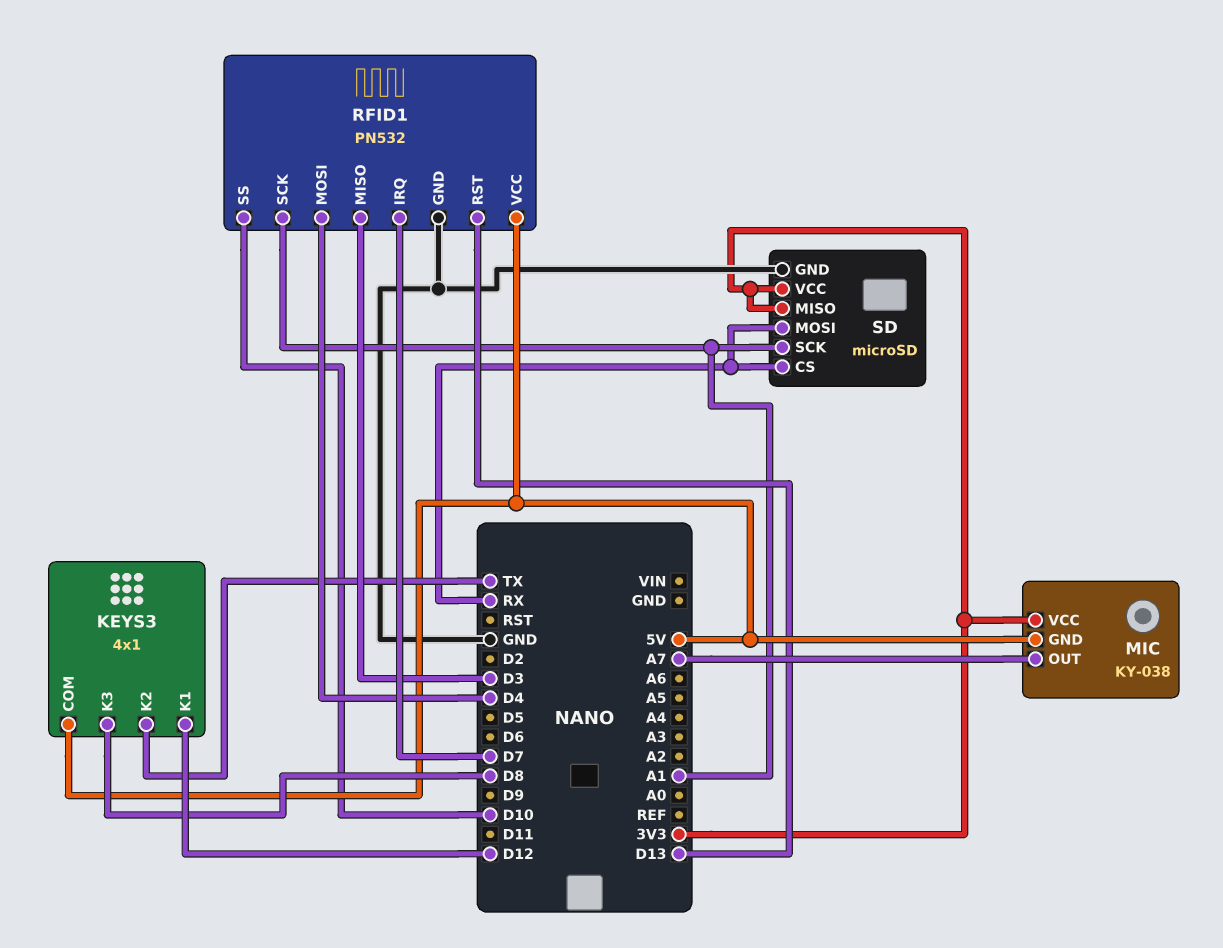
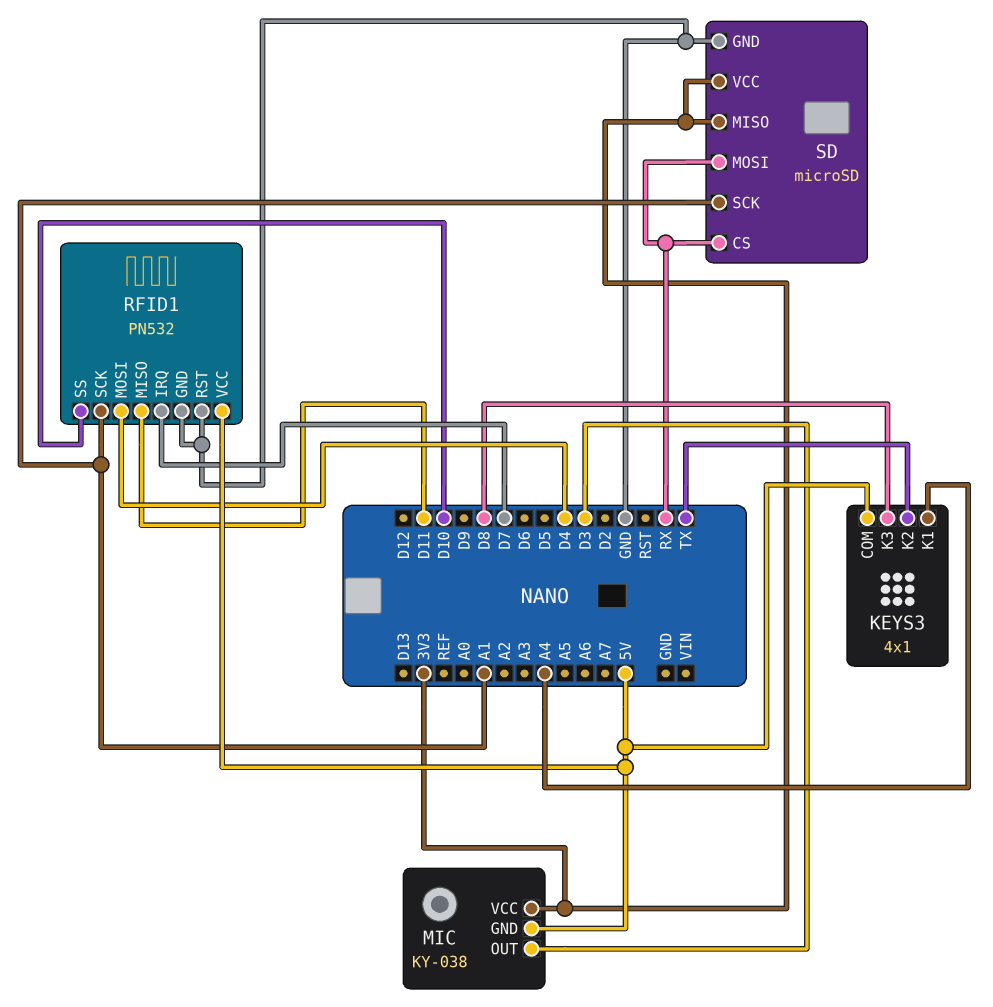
KEYS3 pin K1: D12 -> A4
MIC pin OUT: A7 -> D3
RFID1 pin MISO: D3 -> D11
RFID1 pin RST: D13 -> GND

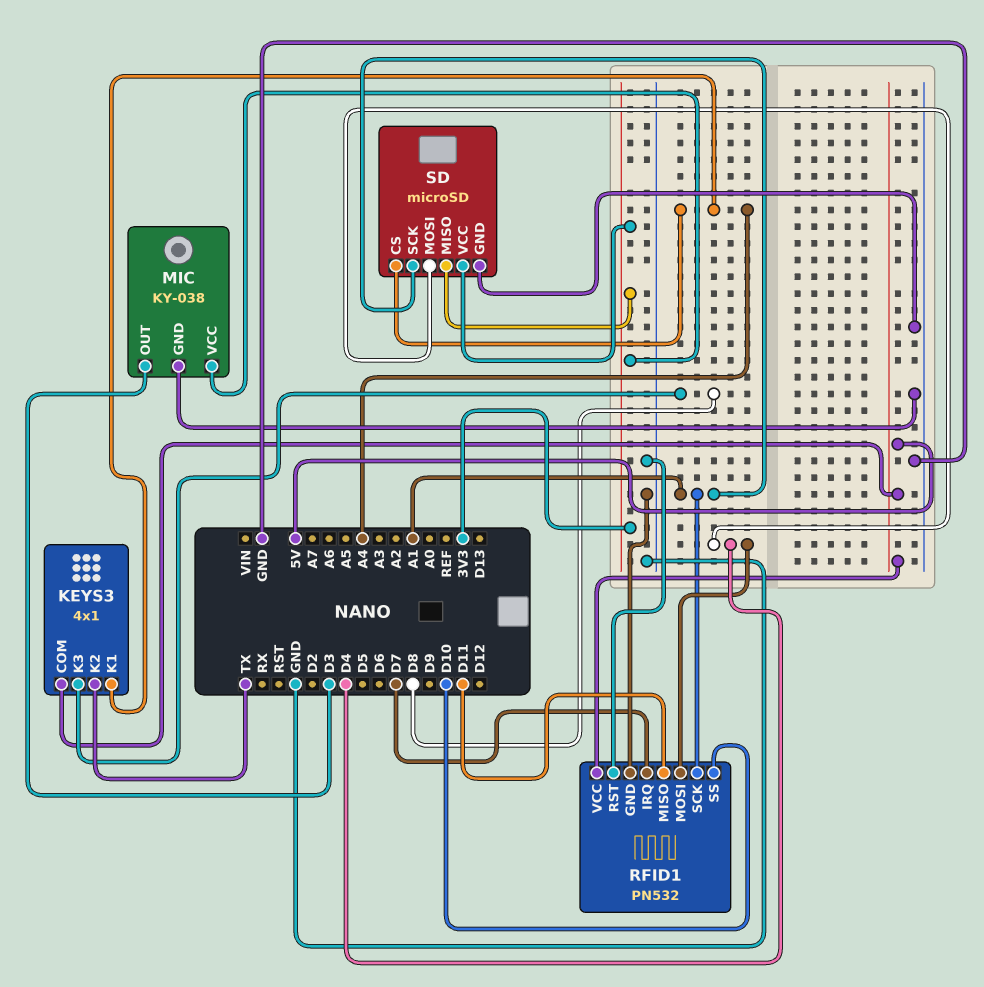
MIC pin GND: 5V -> GND
SD pin CS: RX -> A4
SD pin MOSI: RX -> D4

